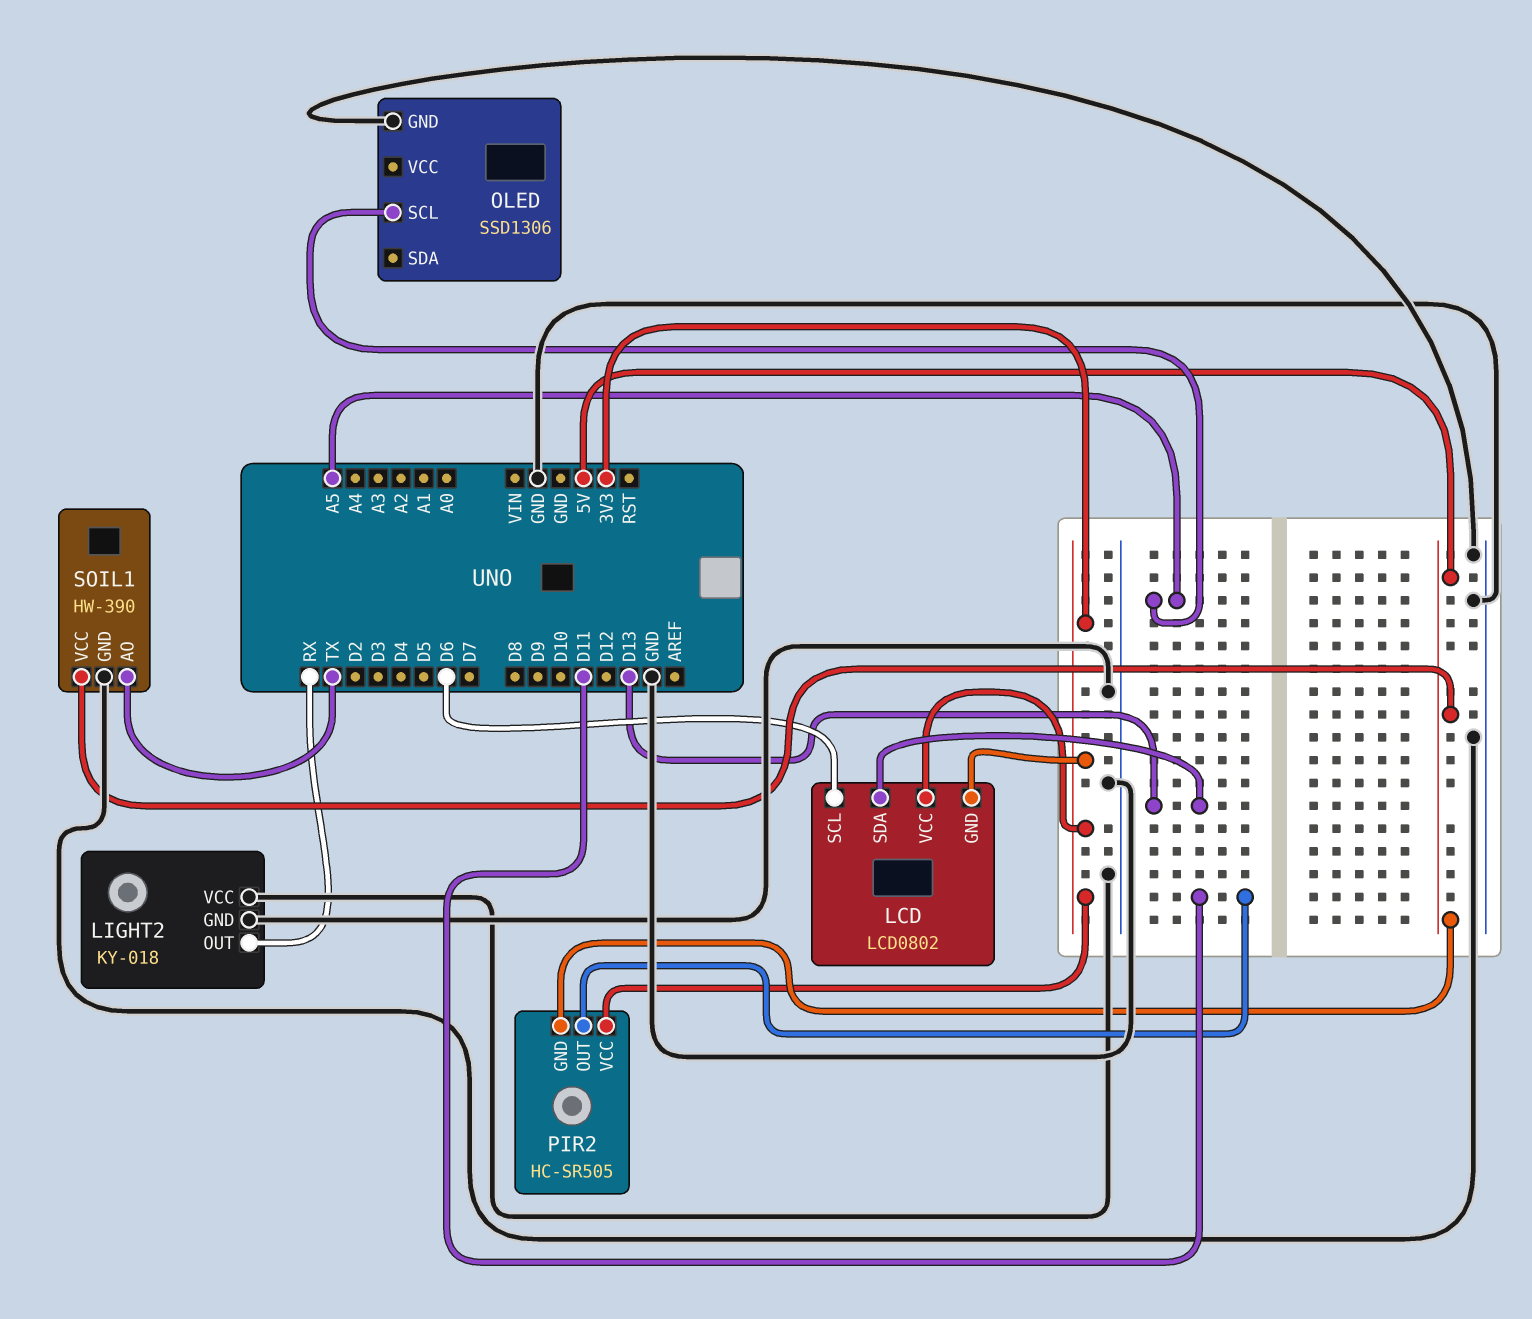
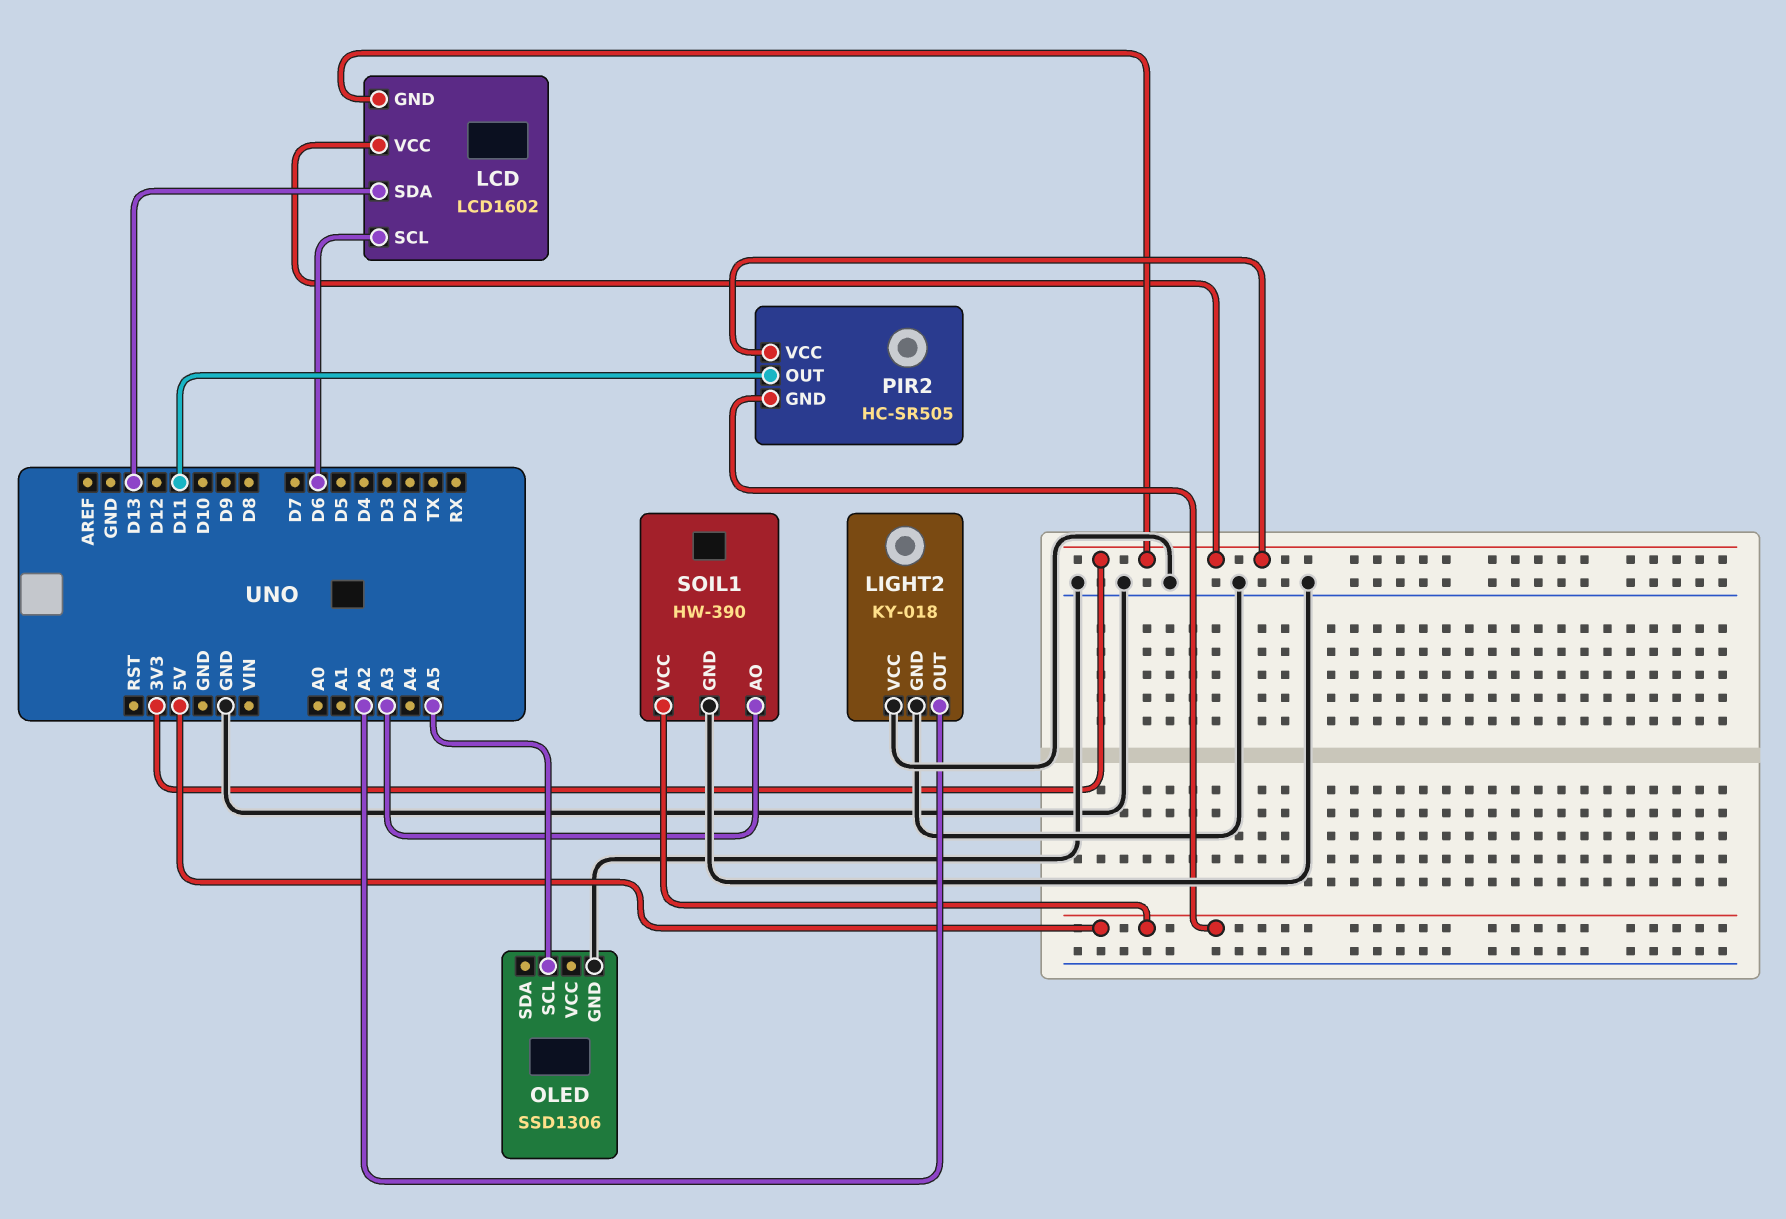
LCD: LCD0802 -> LCD1602
LIGHT2 pin OUT: RX -> A2
SOIL1 pin AO: TX -> A3

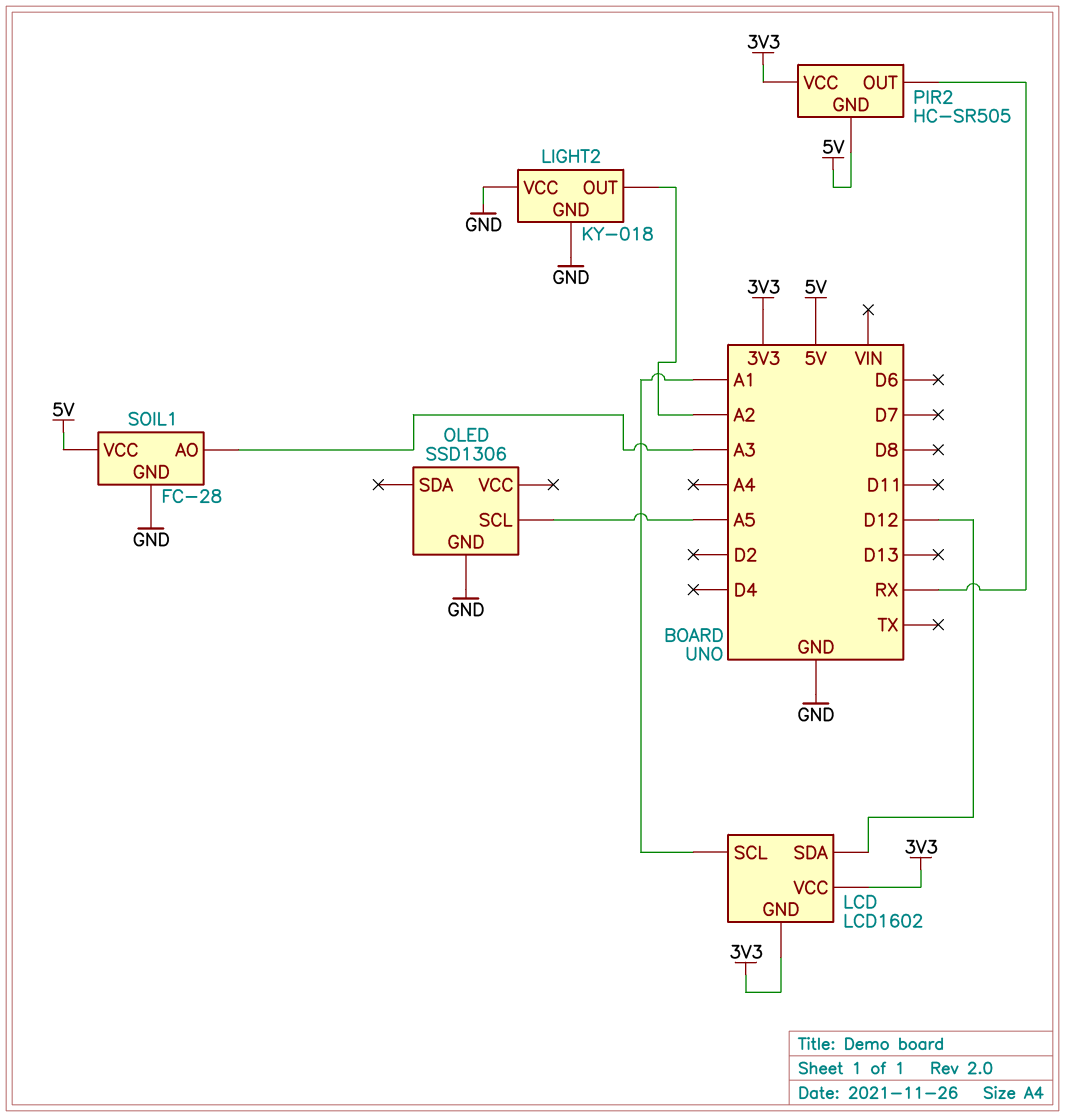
LCD pin SCL: D6 -> A1
LCD pin SDA: D13 -> D12
PIR2 pin OUT: D11 -> RX
SOIL1: HW-390 -> FC-28

